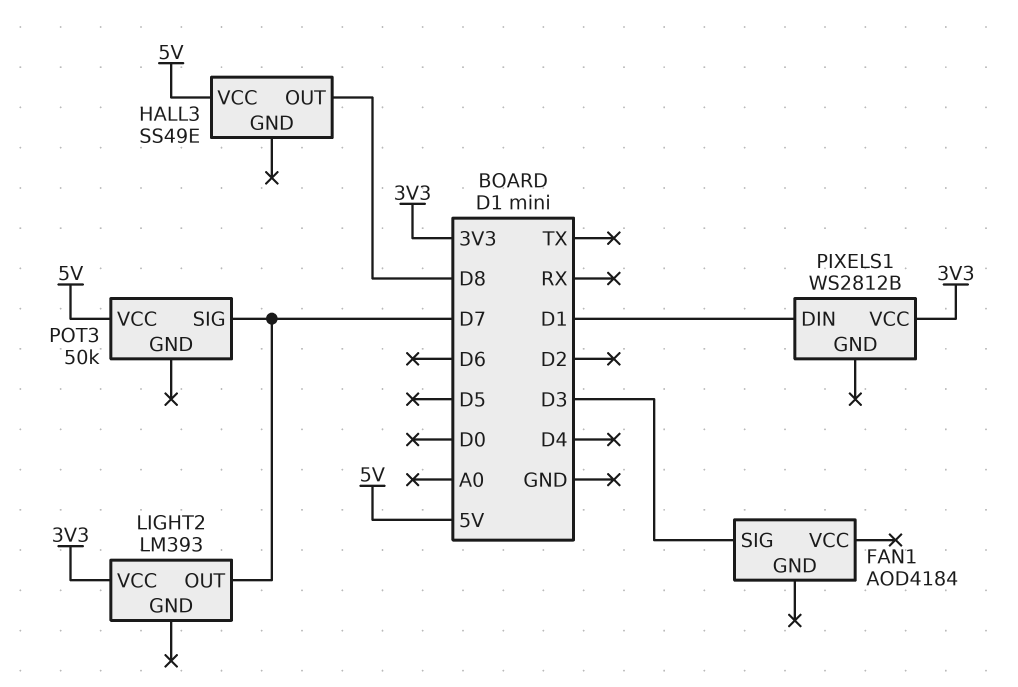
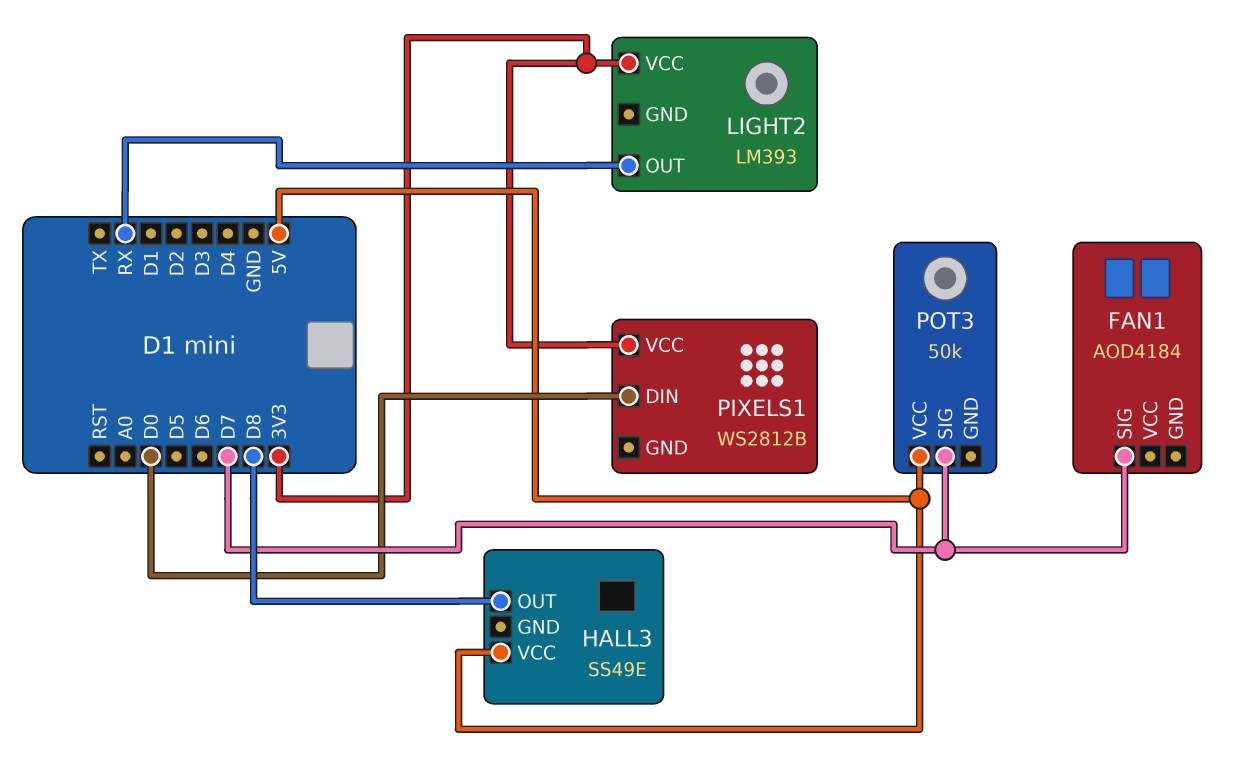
FAN1 pin SIG: D3 -> D7
LIGHT2 pin OUT: D7 -> RX
PIXELS1 pin DIN: D1 -> D0

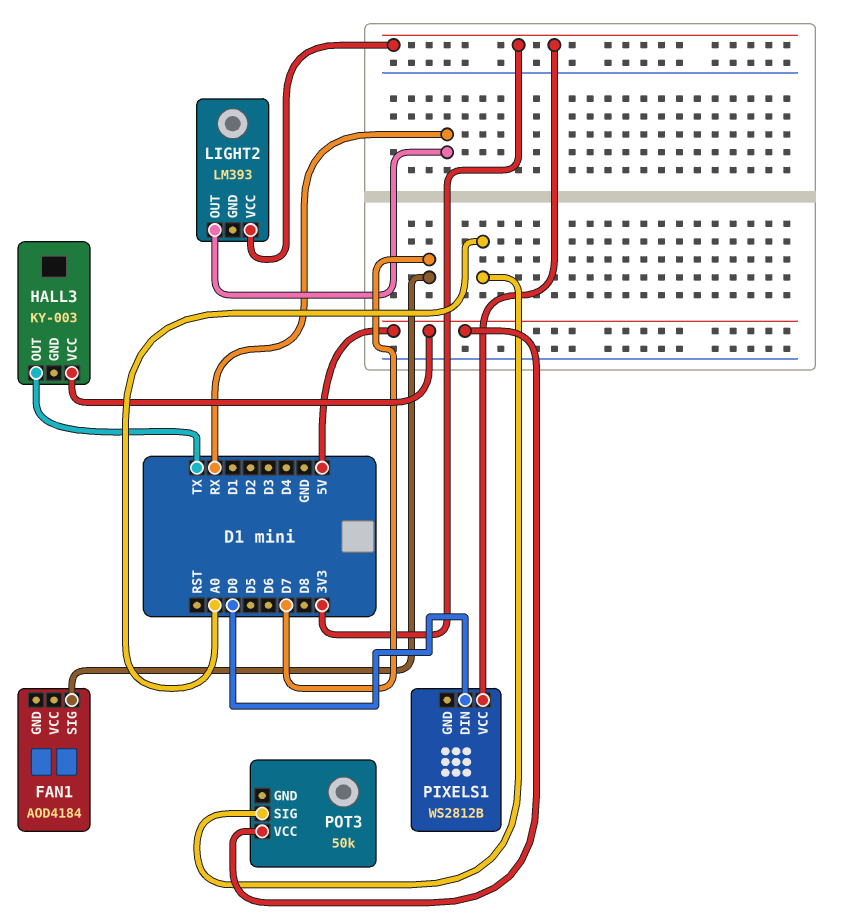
HALL3: SS49E -> KY-003
HALL3 pin OUT: D8 -> TX
POT3 pin SIG: D7 -> A0

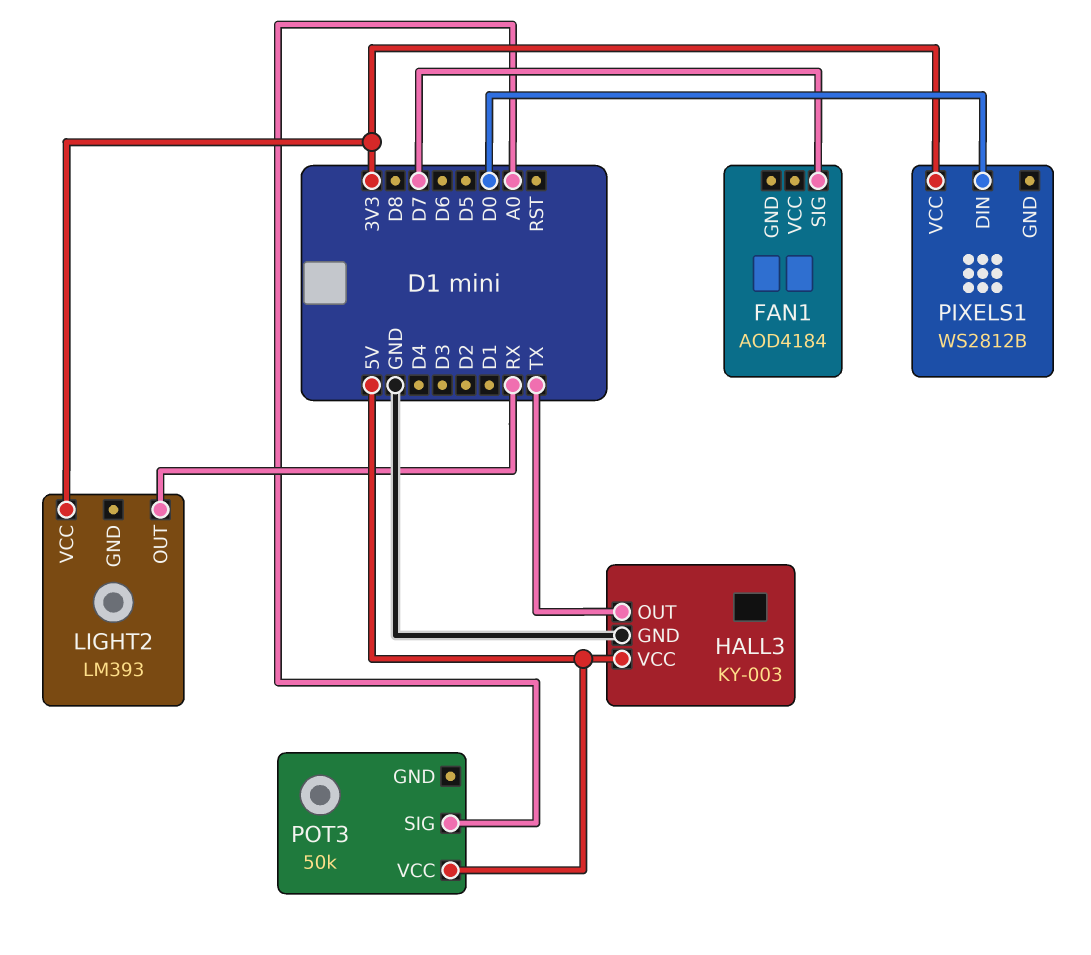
HALL3 pin GND: none -> GND

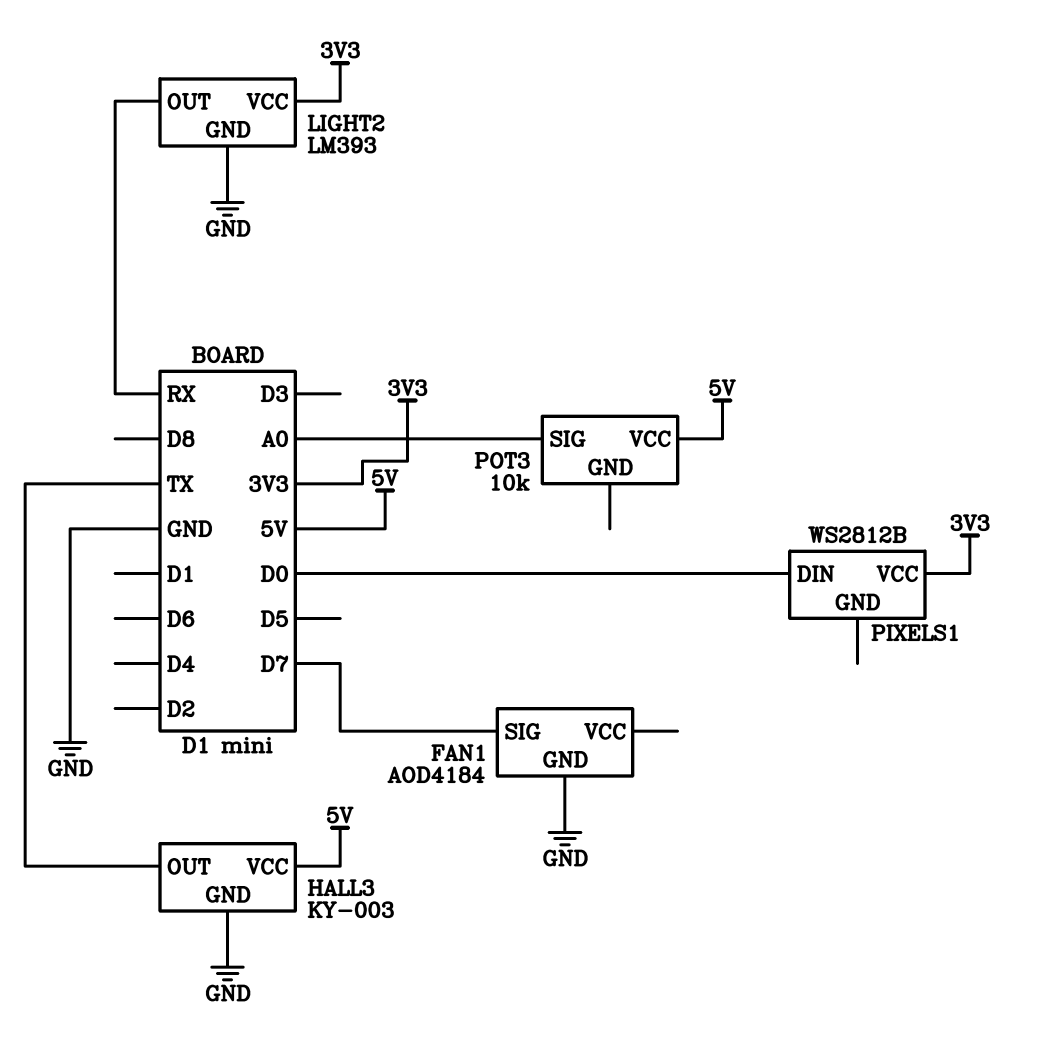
FAN1 pin GND: none -> GND
LIGHT2 pin GND: none -> GND
POT3: 50k -> 10k

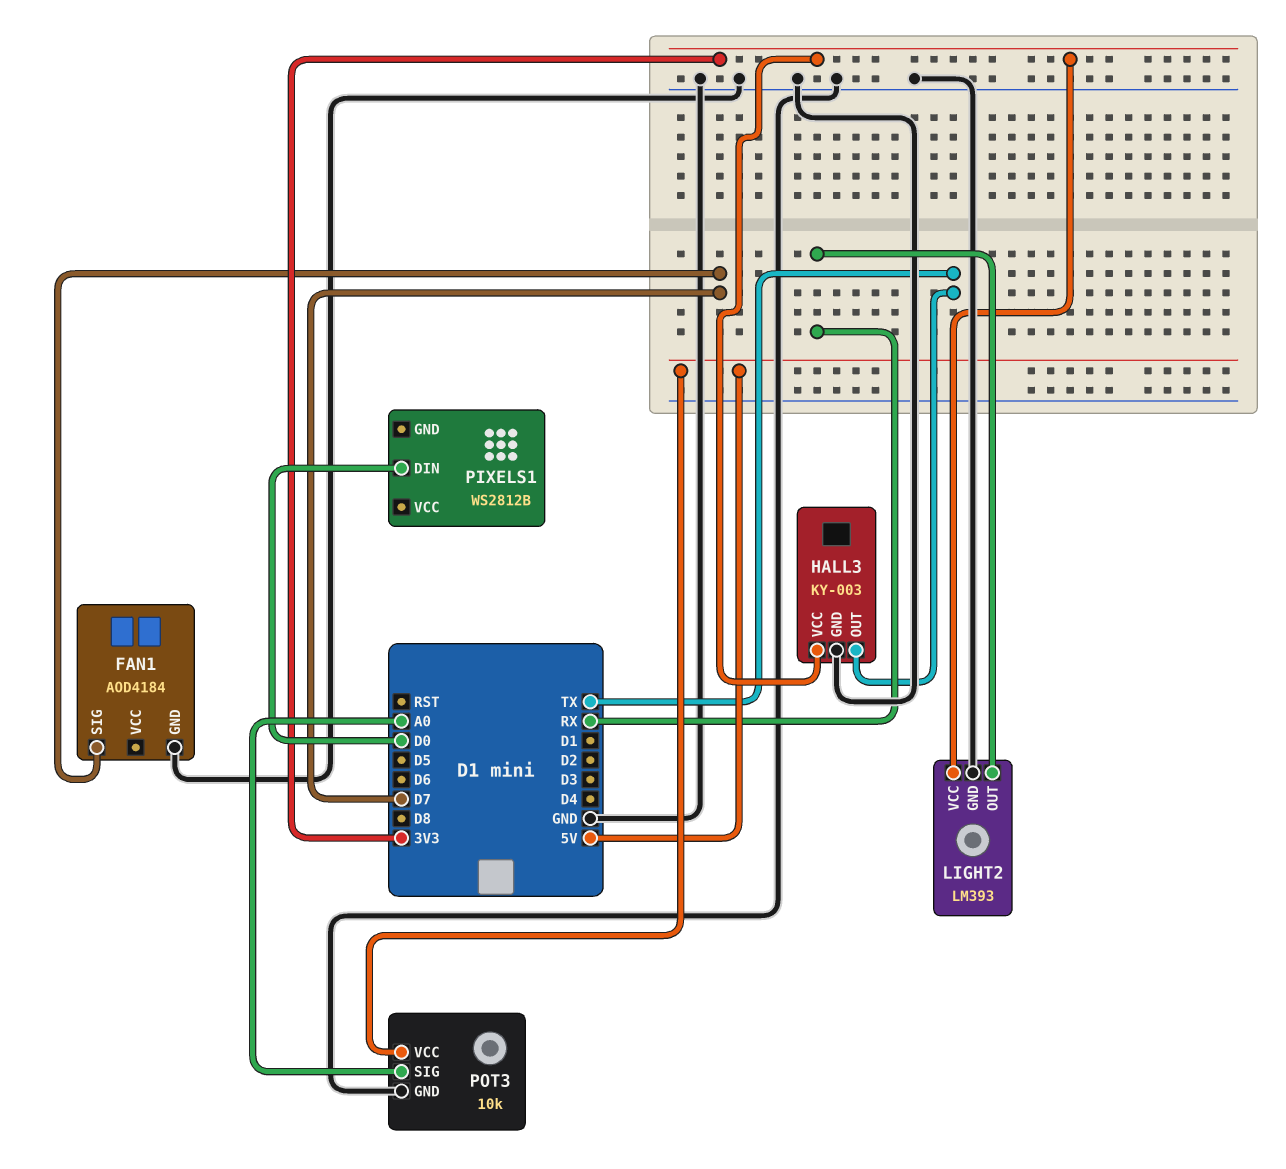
HALL3 pin VCC: 5V -> 3V3
PIXELS1 pin VCC: 3V3 -> none
POT3 pin GND: none -> GND

